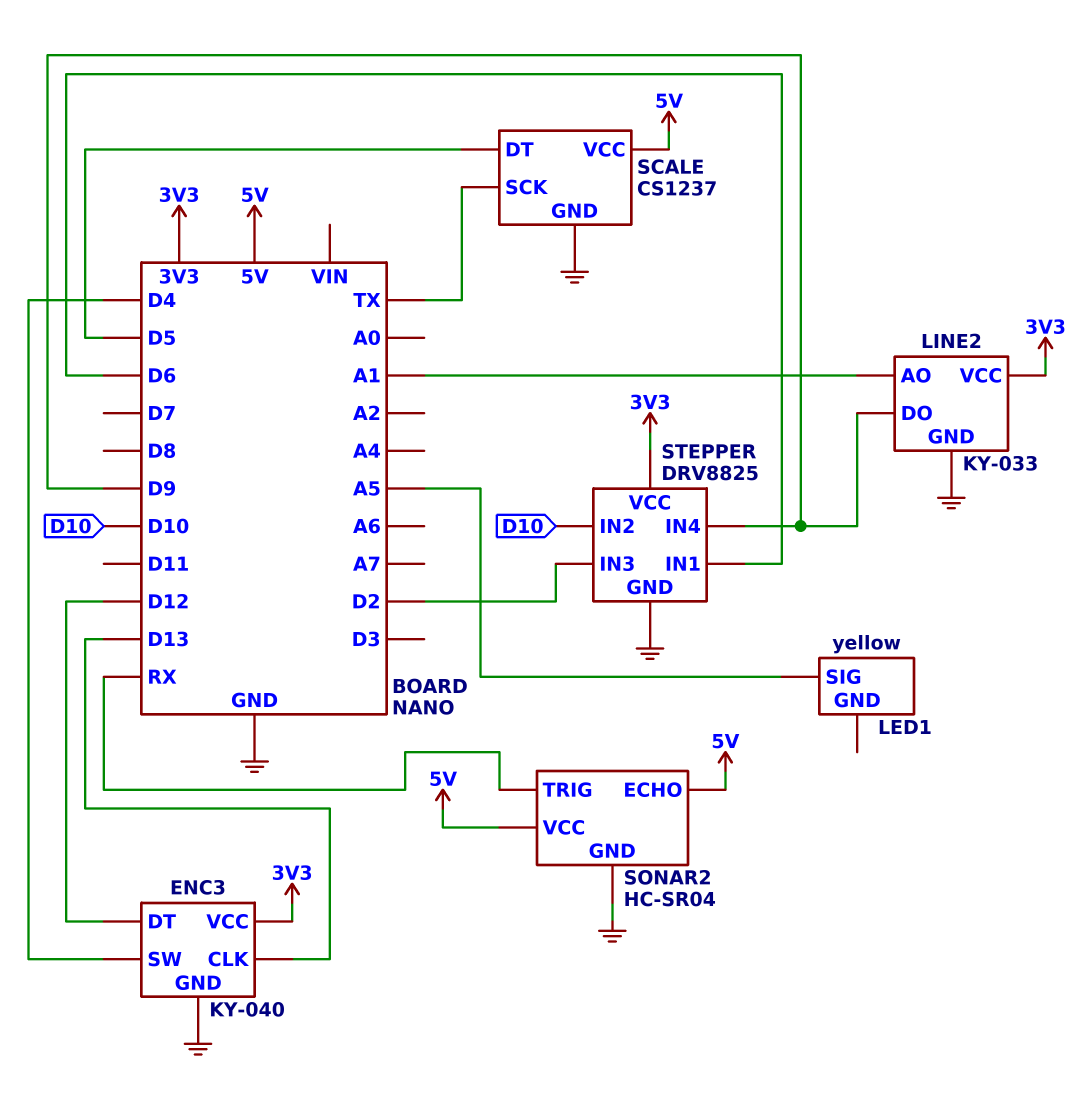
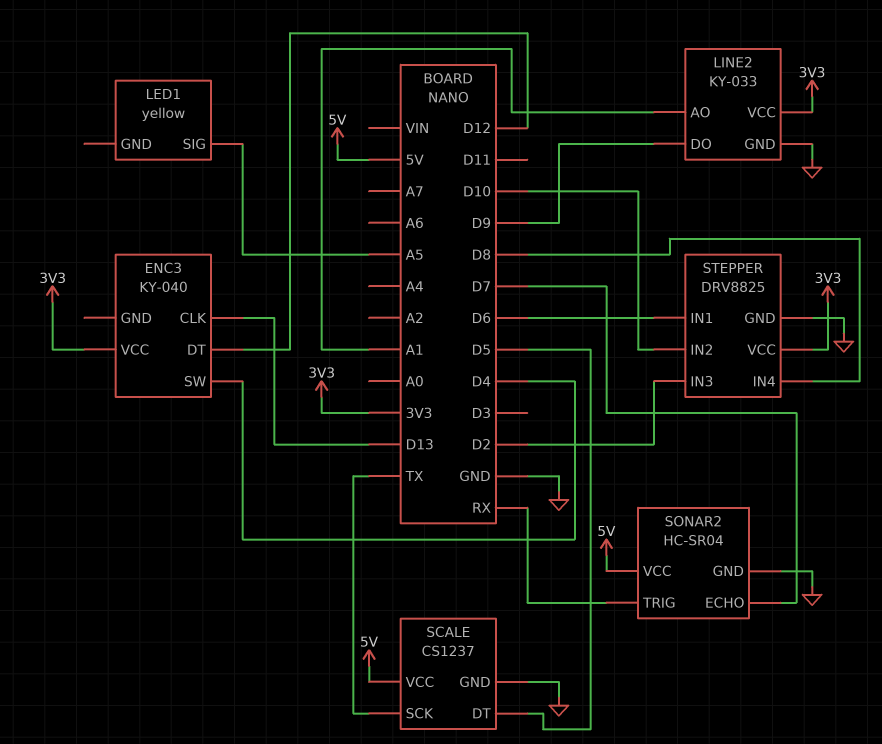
ENC3 pin GND: GND -> none
SONAR2 pin ECHO: 5V -> D7
STEPPER pin IN4: D9 -> D8

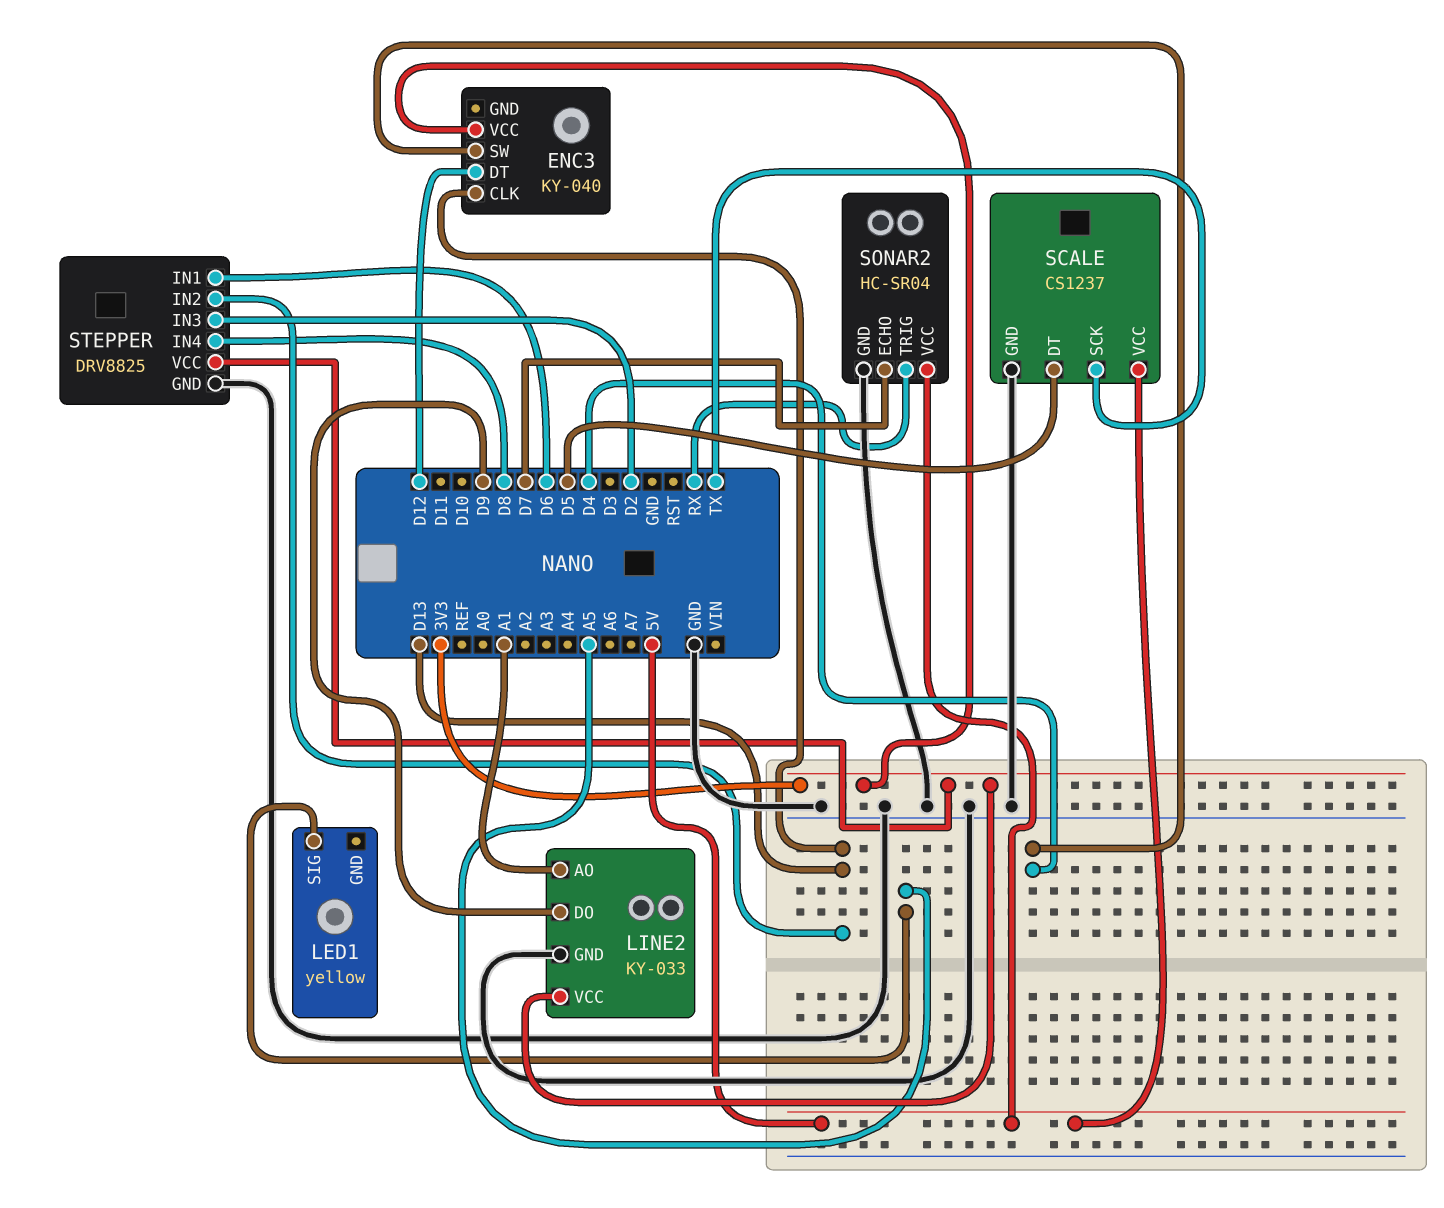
STEPPER pin IN2: D10 -> D13

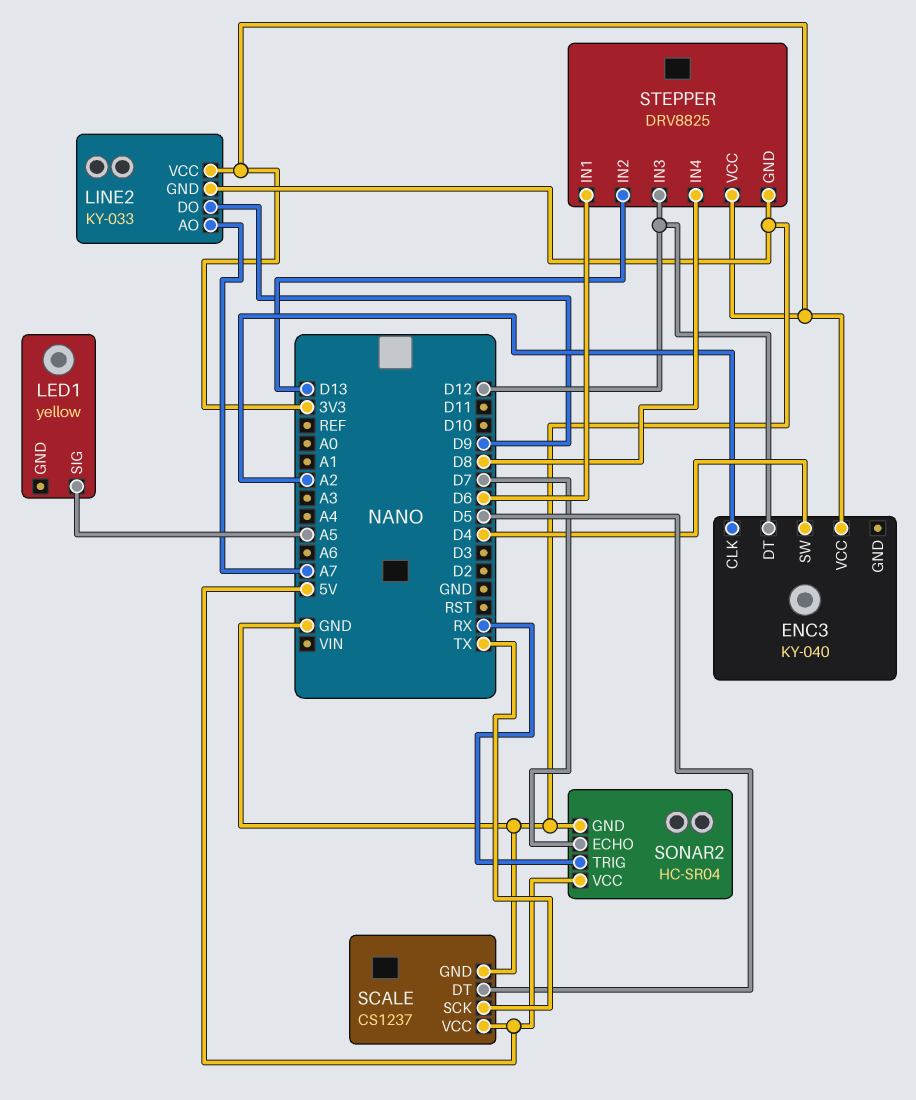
ENC3 pin CLK: D13 -> A2
LINE2 pin AO: A1 -> A7
STEPPER pin IN3: D2 -> D12

